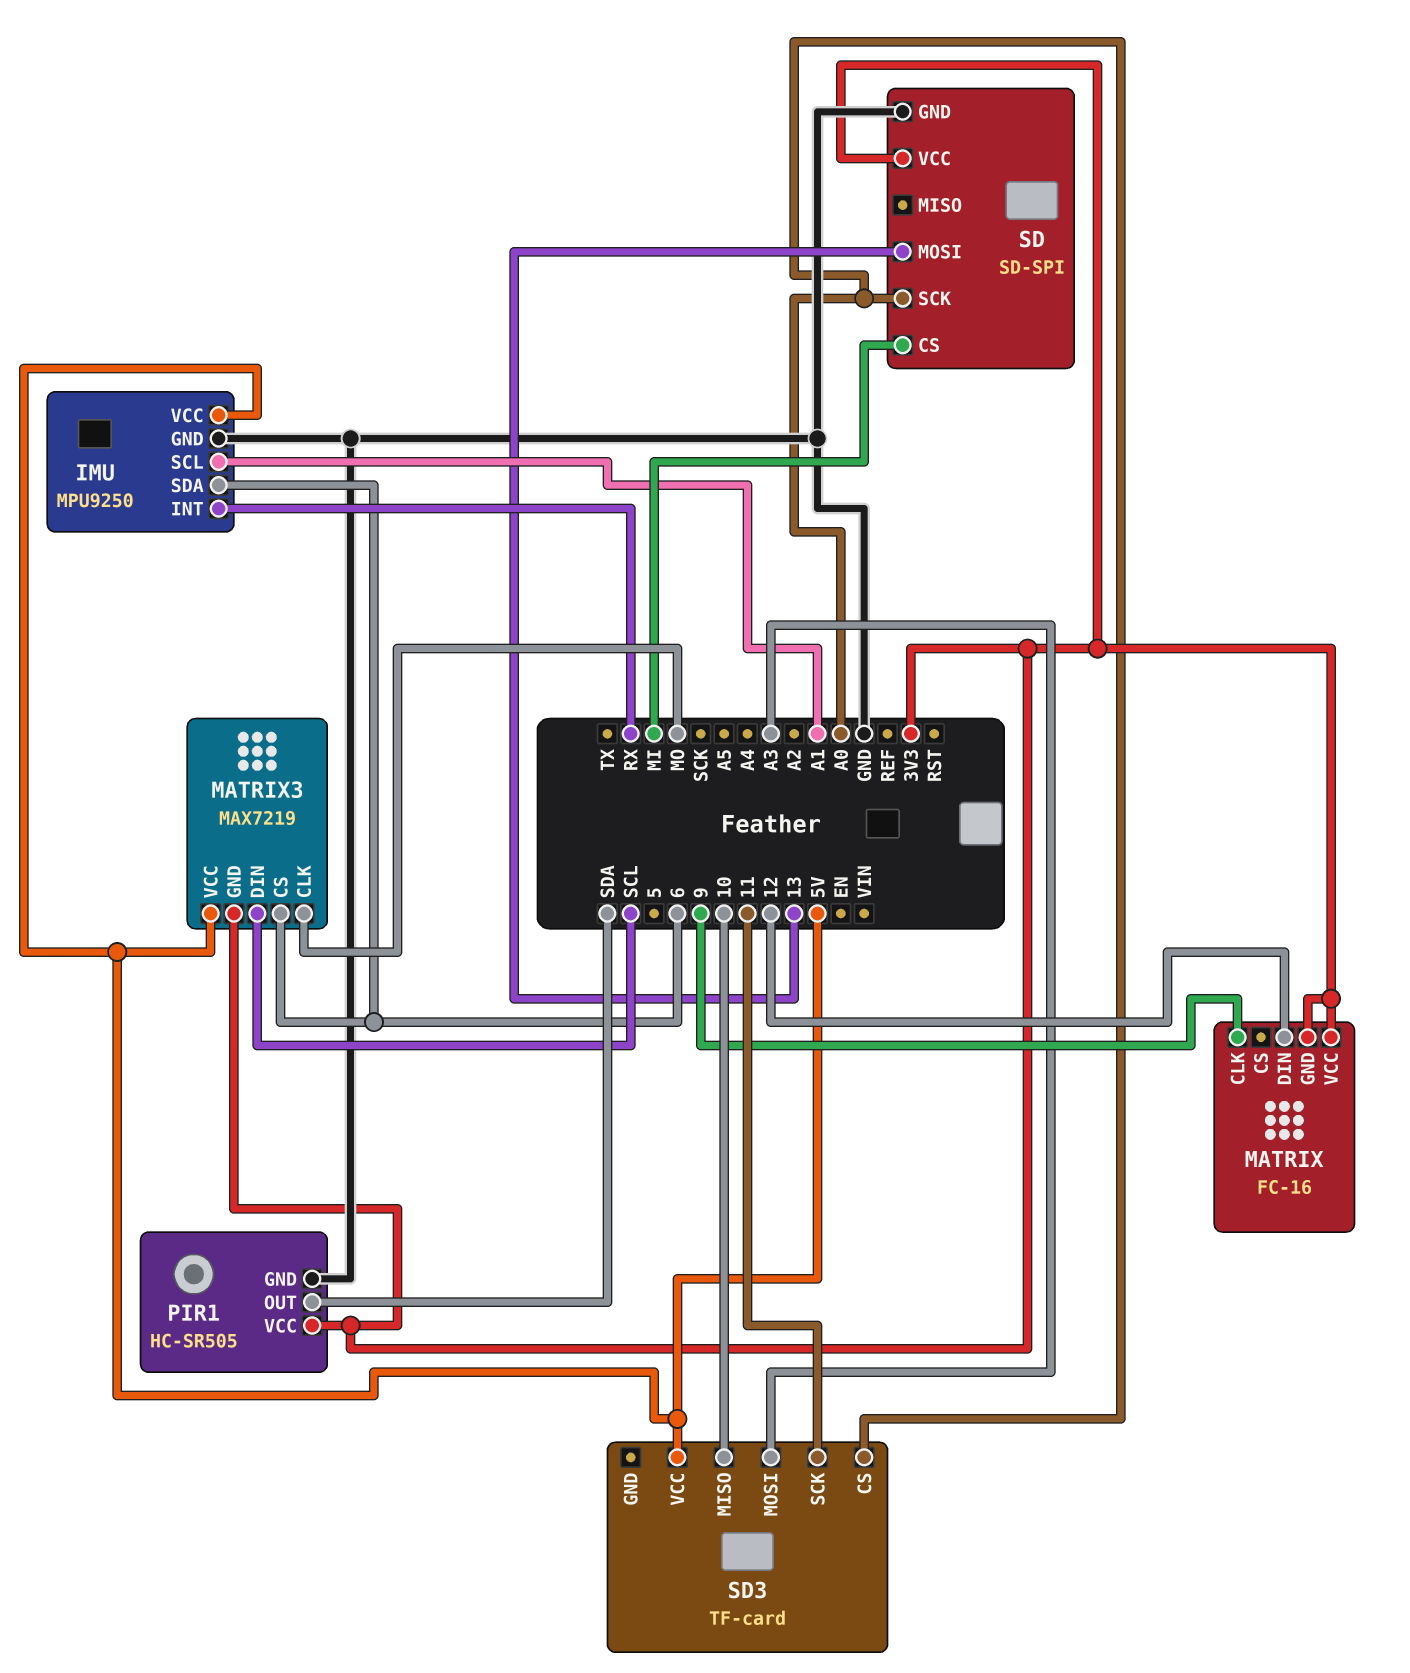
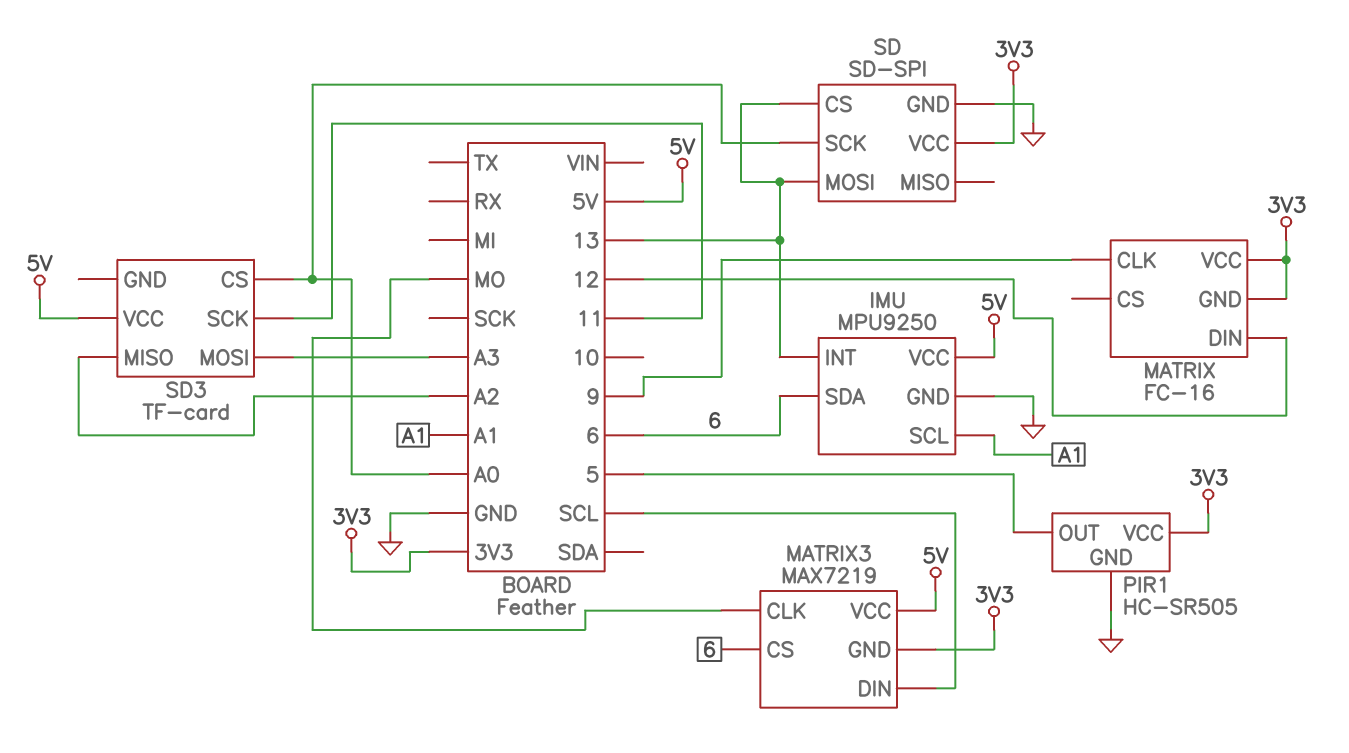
IMU pin INT: RX -> 13
PIR1 pin OUT: SDA -> 5
SD pin CS: MI -> 13
SD3 pin MISO: 10 -> A2

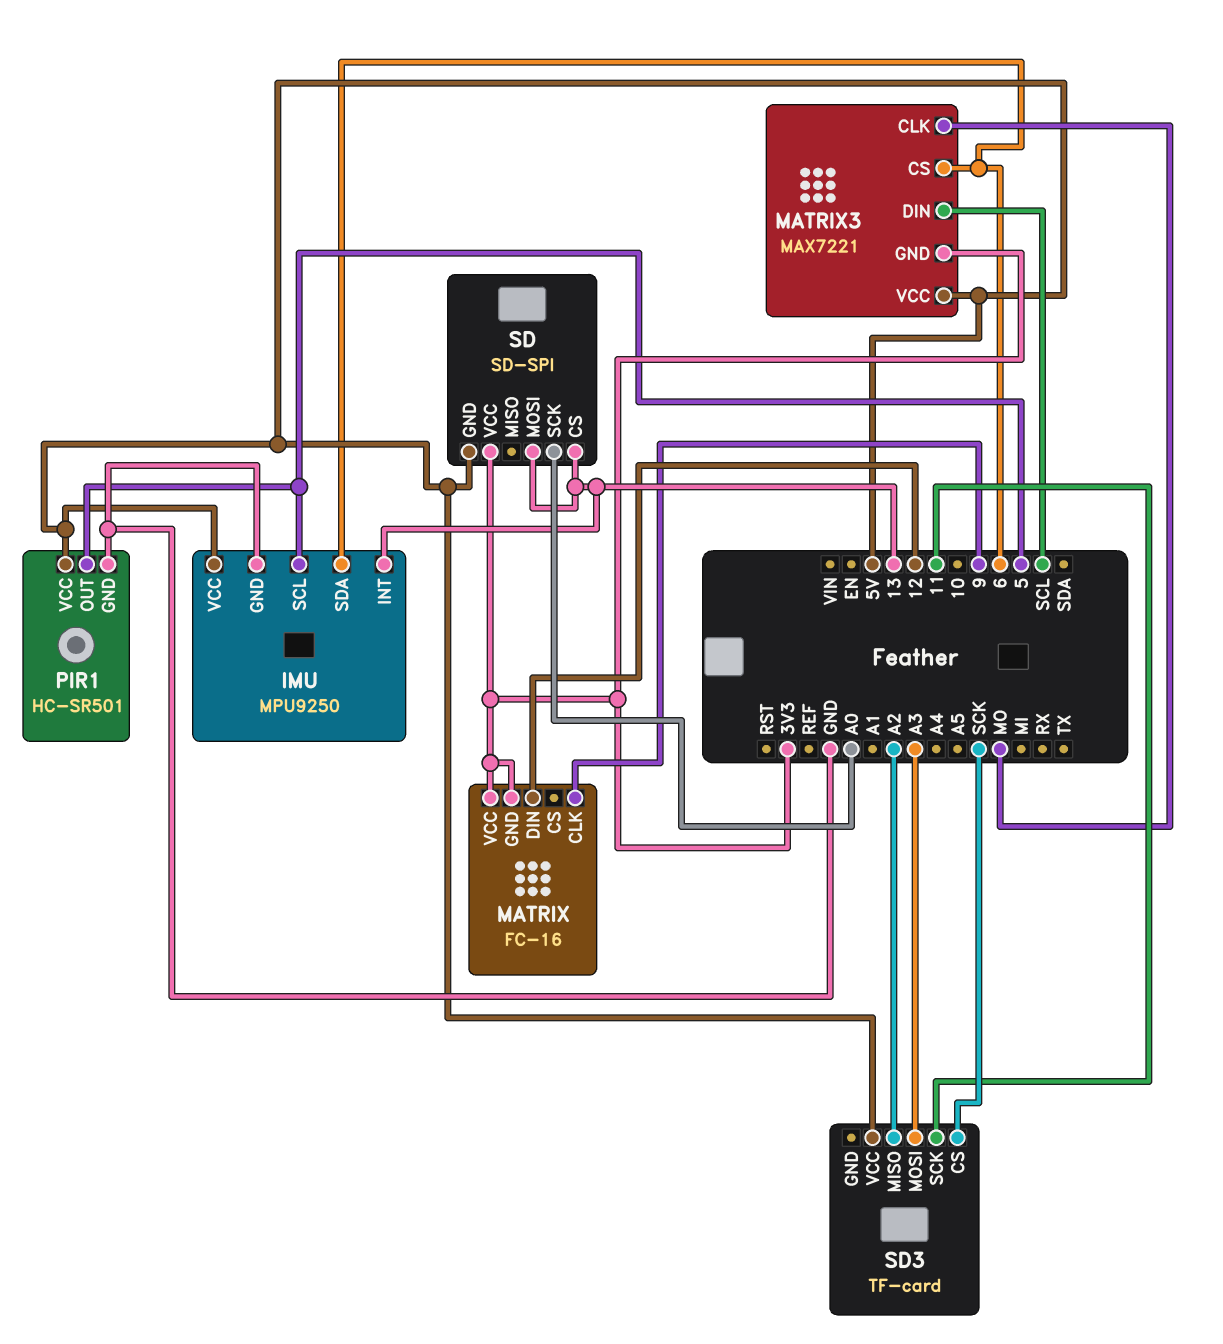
IMU pin SCL: A1 -> 5
MATRIX3: MAX7219 -> MAX7221
PIR1: HC-SR505 -> HC-SR501
PIR1 pin VCC: 3V3 -> 5V
SD pin GND: GND -> 5V
SD3 pin CS: A0 -> SCK

